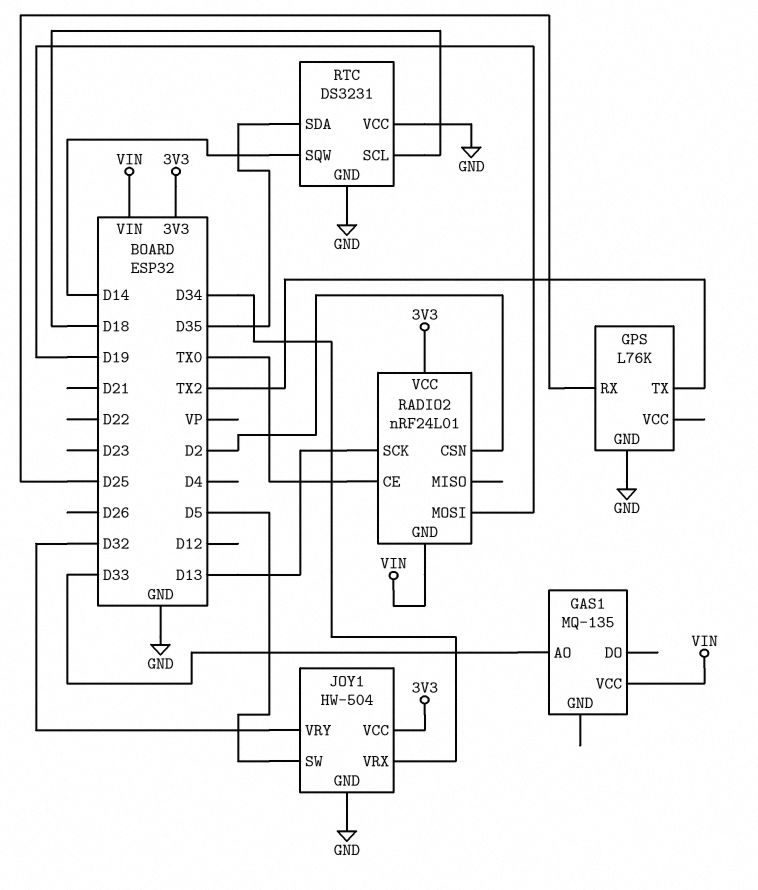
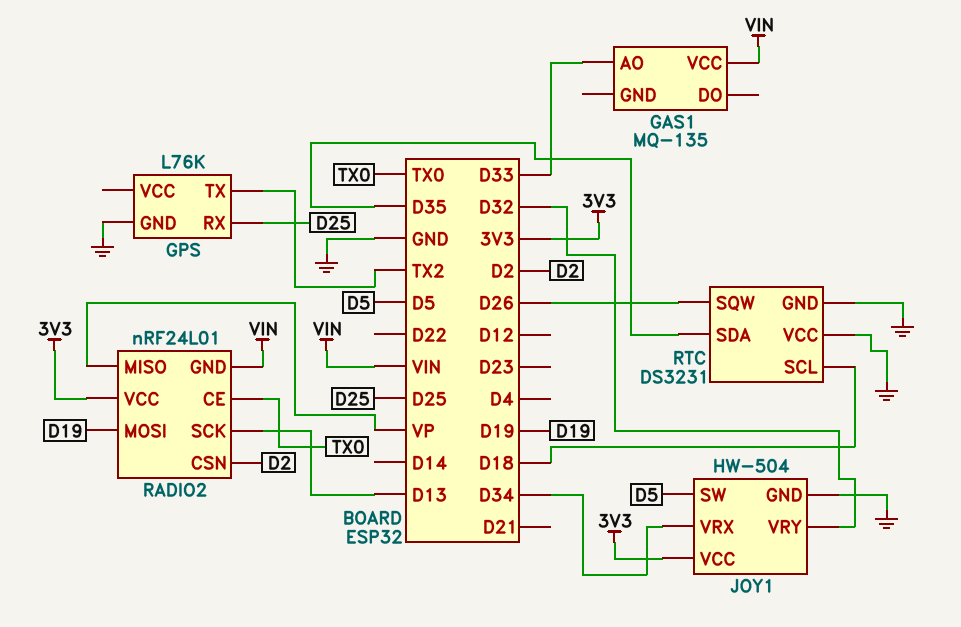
RADIO2 pin MISO: none -> VP
RTC pin SQW: D14 -> D26

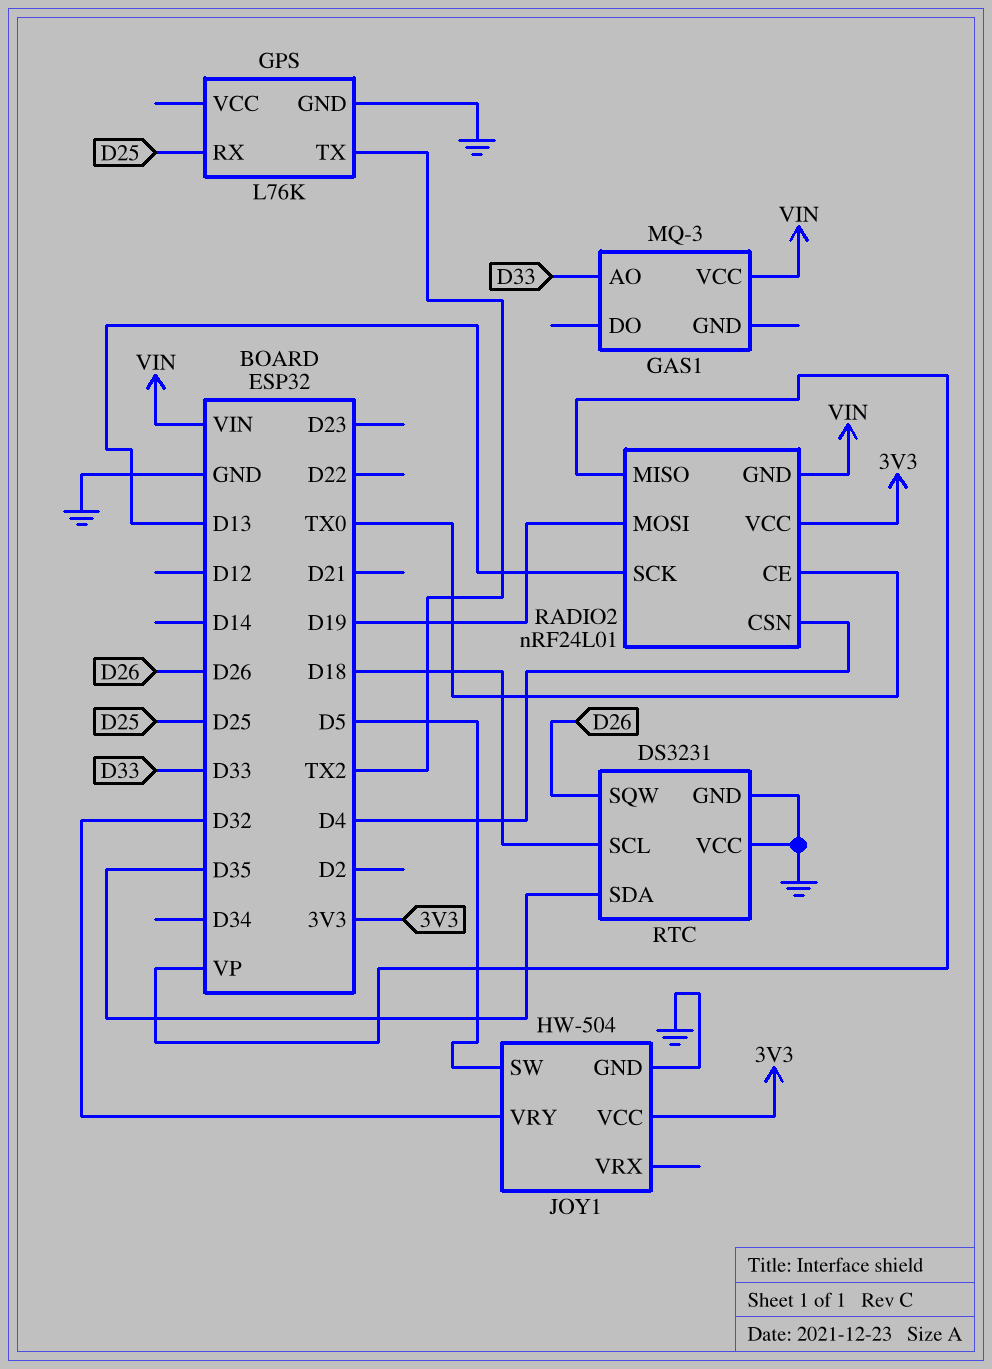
GAS1: MQ-135 -> MQ-3
JOY1 pin VRX: D34 -> none
RADIO2 pin CSN: D2 -> D4

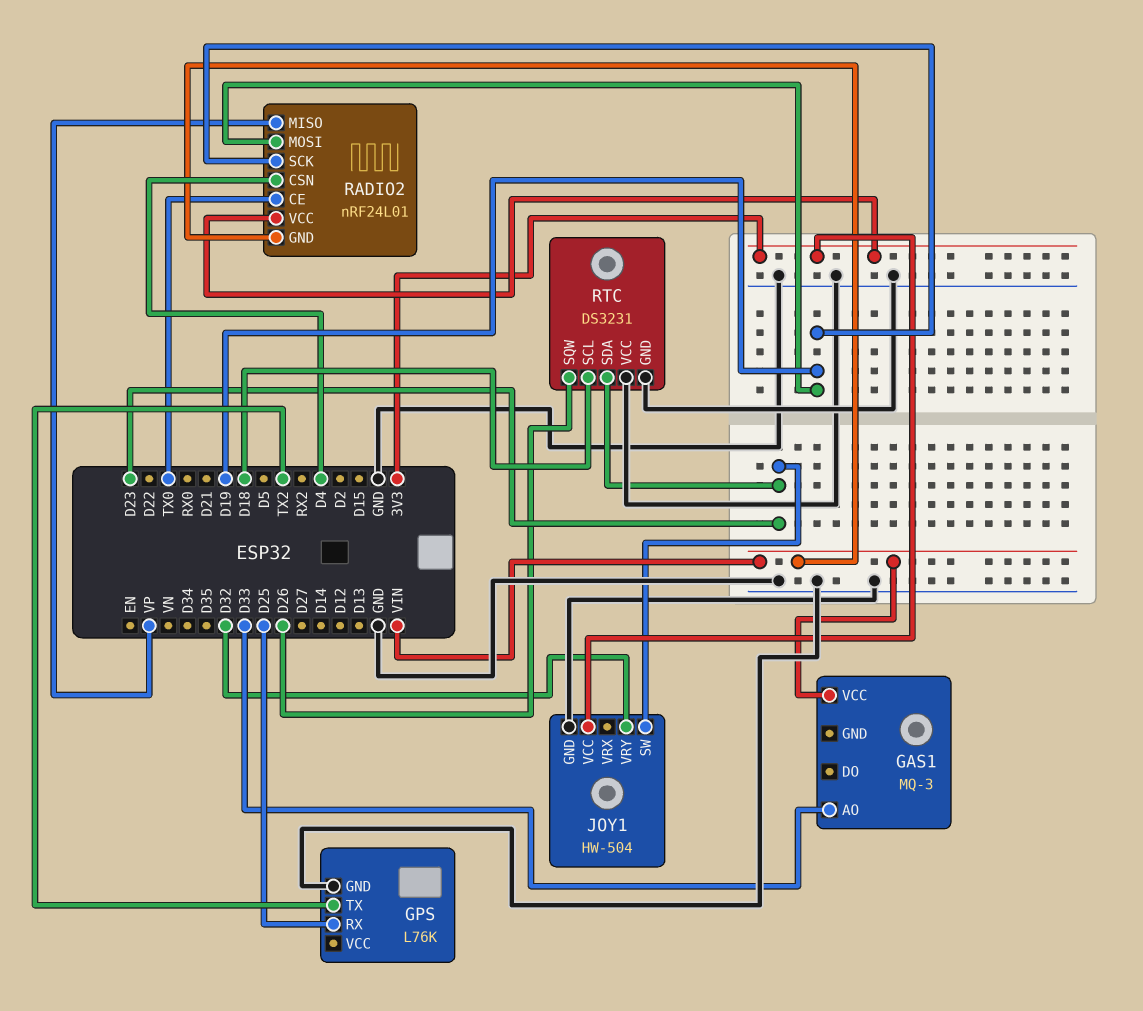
JOY1 pin SW: D5 -> D23
RADIO2 pin SCK: D13 -> D19
RTC pin SDA: D35 -> D23

